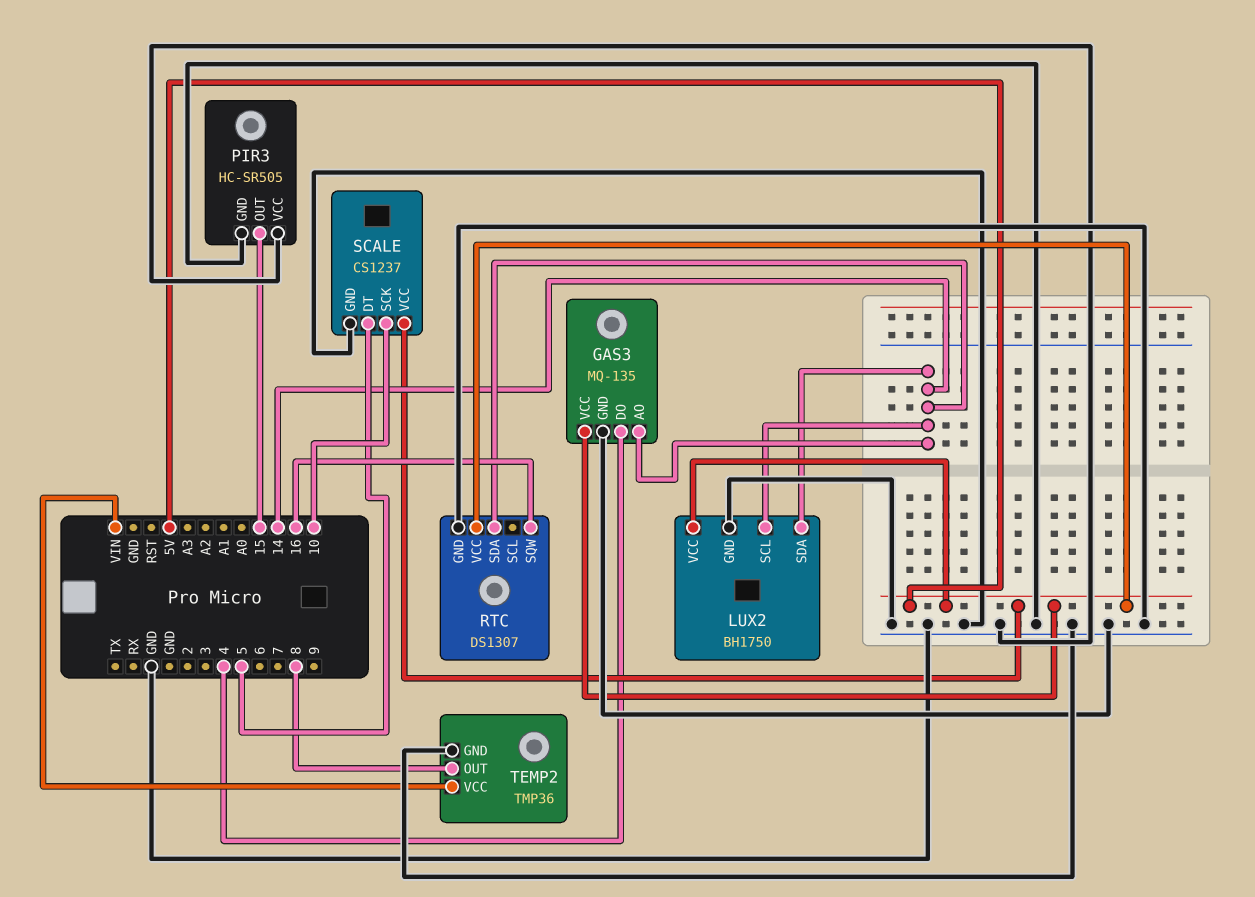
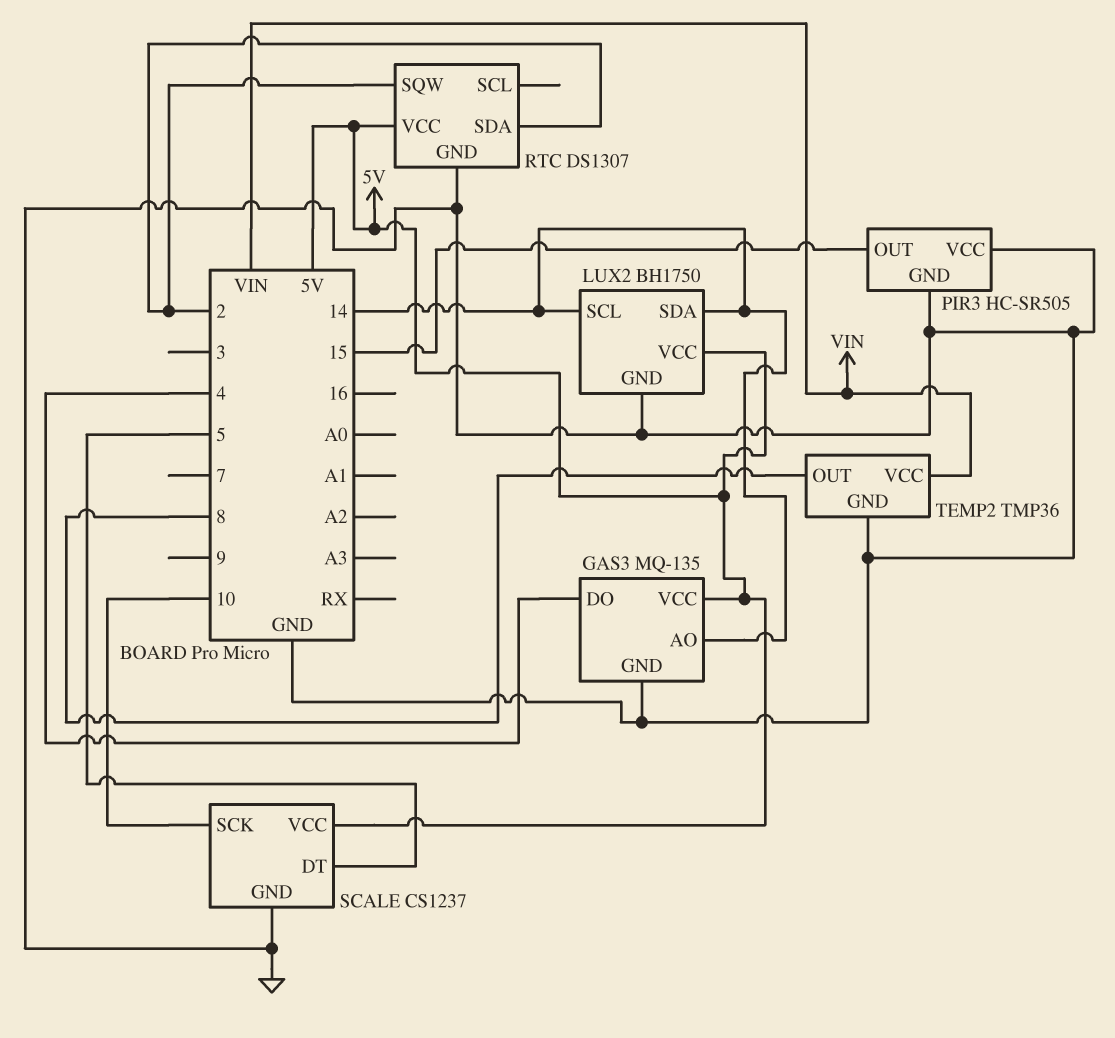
RTC pin SDA: 14 -> 2
RTC pin SQW: 16 -> 2

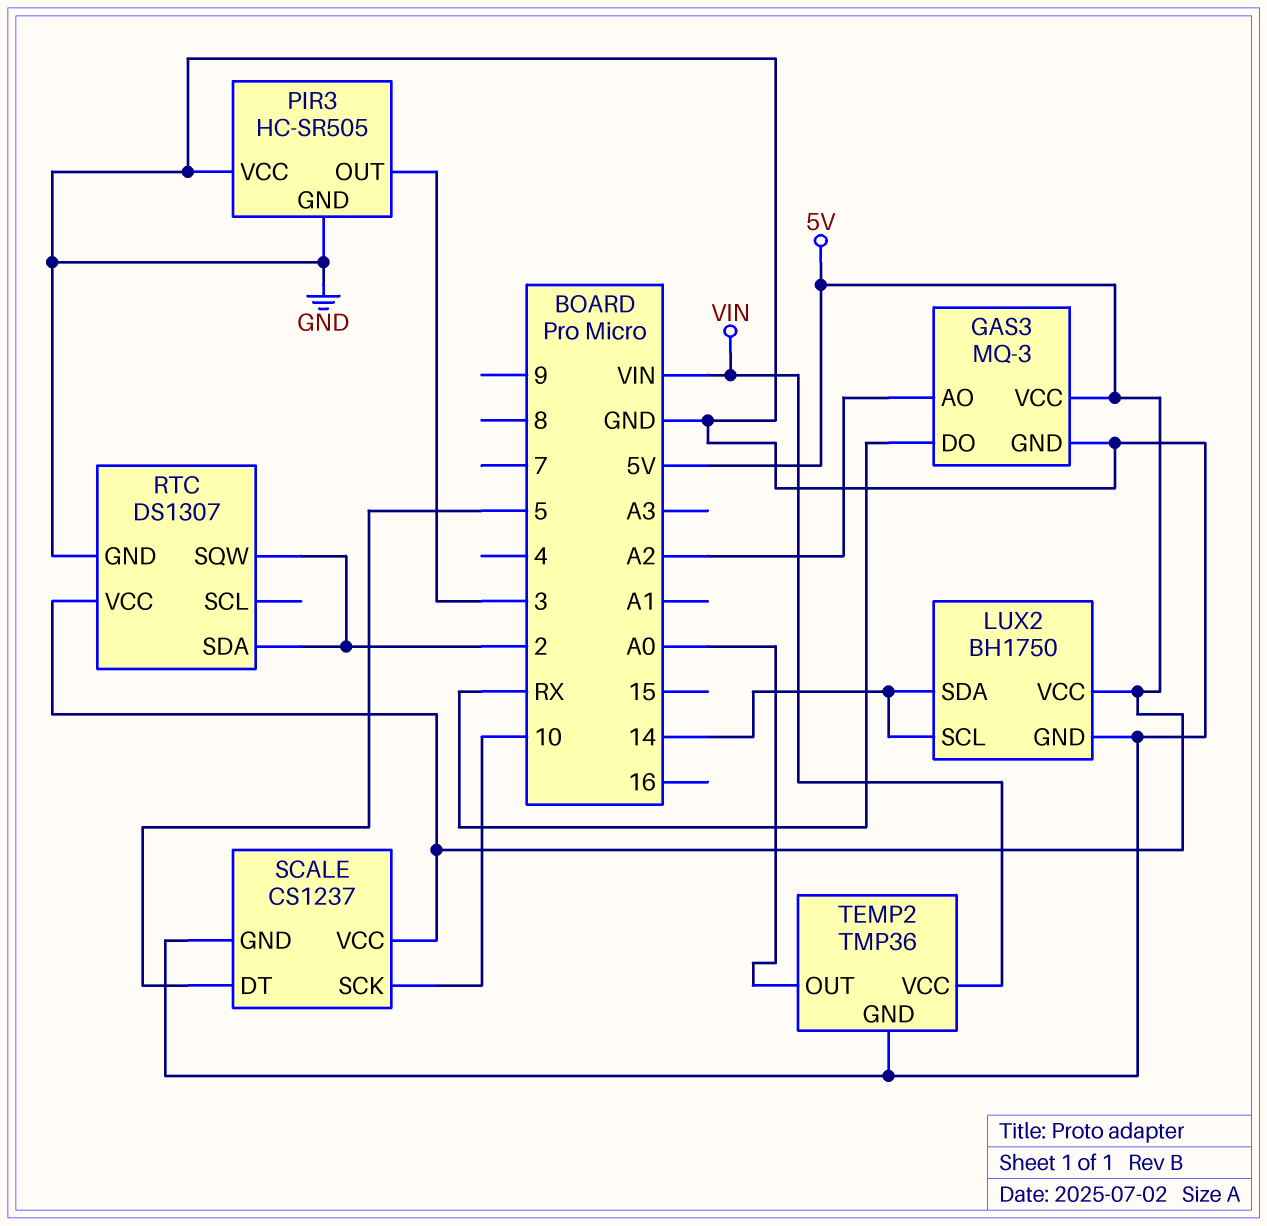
GAS3: MQ-135 -> MQ-3
GAS3 pin AO: 14 -> A2
GAS3 pin DO: 4 -> RX
PIR3 pin OUT: 15 -> 3
TEMP2 pin OUT: 8 -> A0

